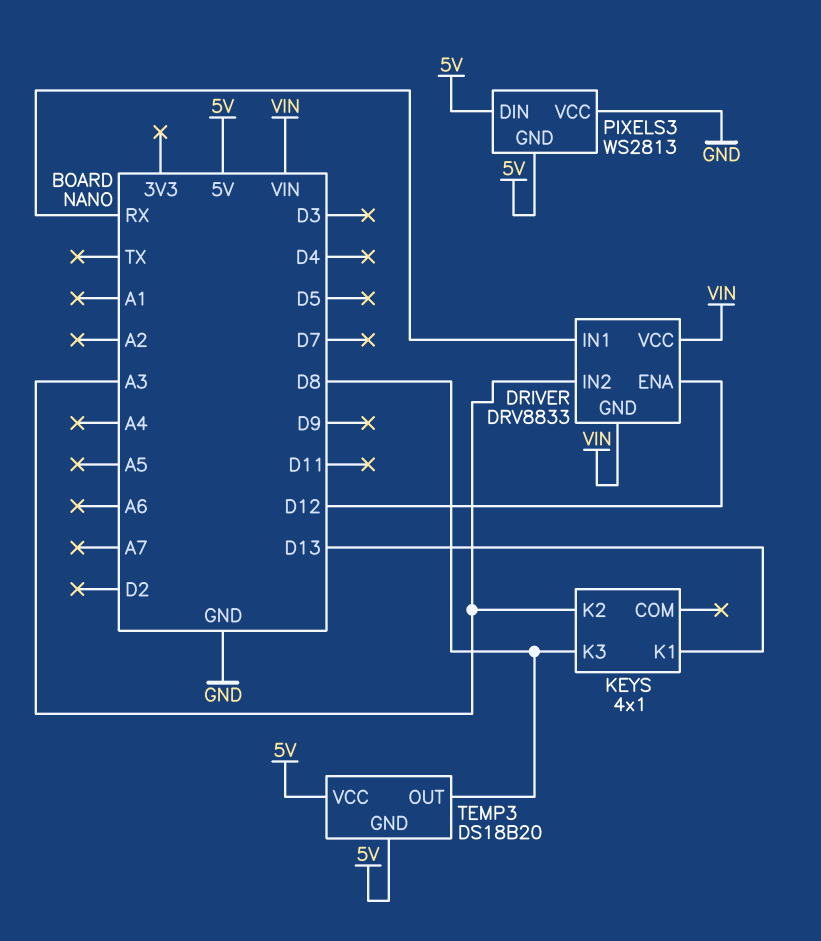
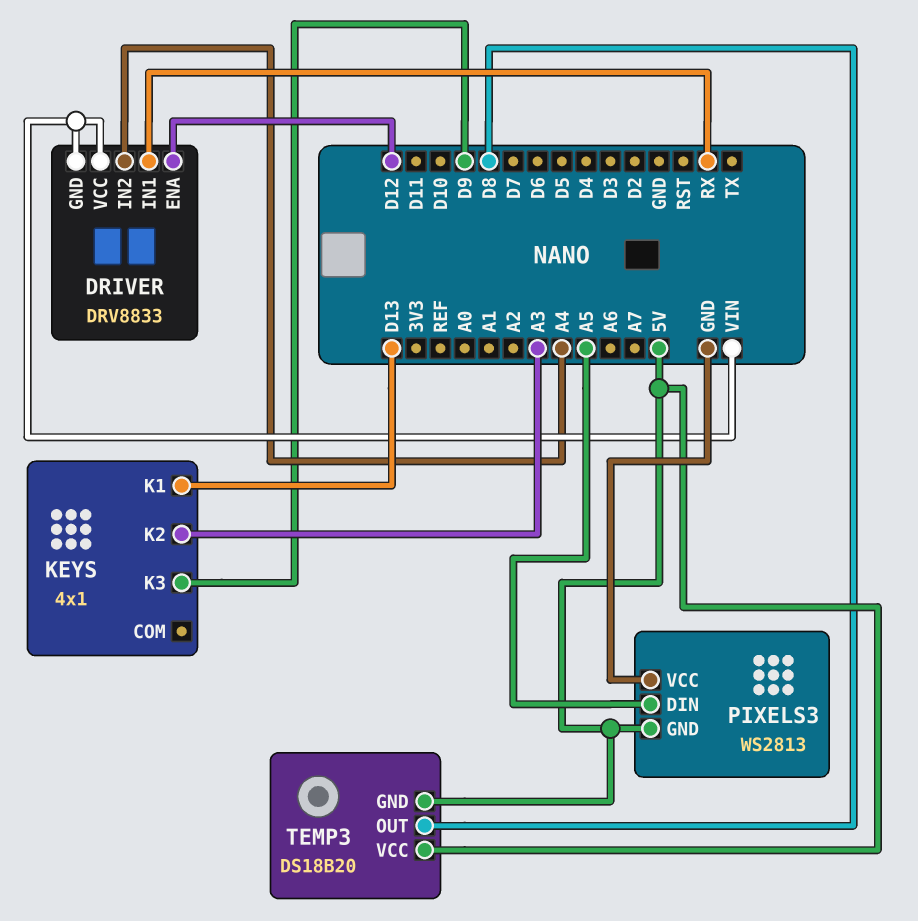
DRIVER pin IN2: A3 -> A4
KEYS pin K3: D8 -> D9
PIXELS3 pin DIN: 5V -> A5

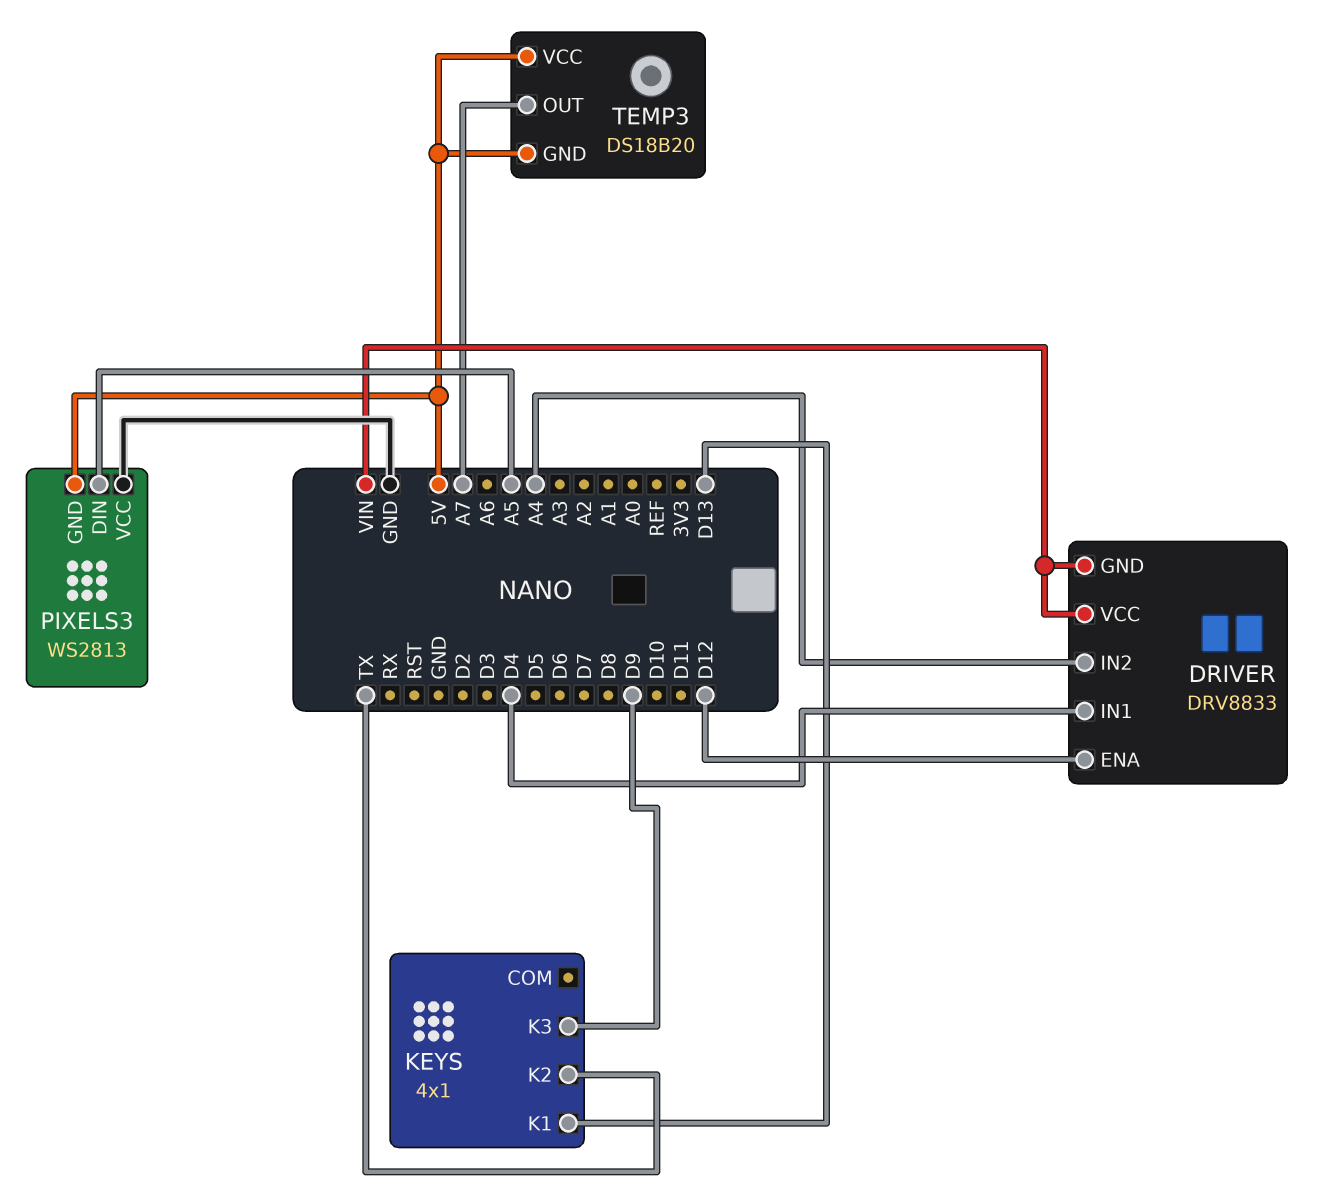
DRIVER pin IN1: RX -> D4
KEYS pin K2: A3 -> TX
TEMP3 pin OUT: D8 -> A7

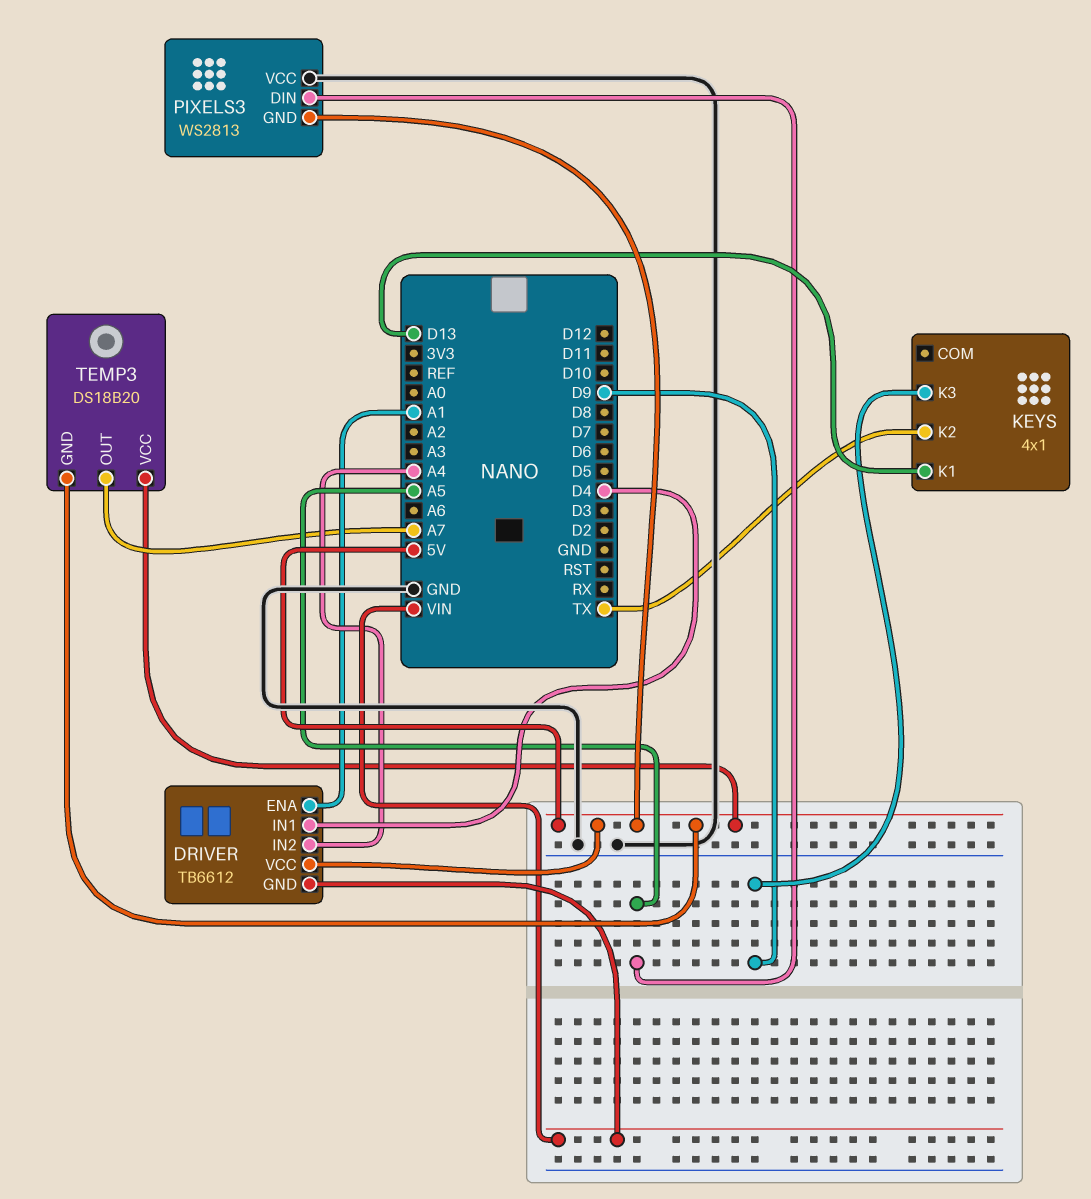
DRIVER: DRV8833 -> TB6612
DRIVER pin ENA: D12 -> A1
DRIVER pin VCC: VIN -> 5V

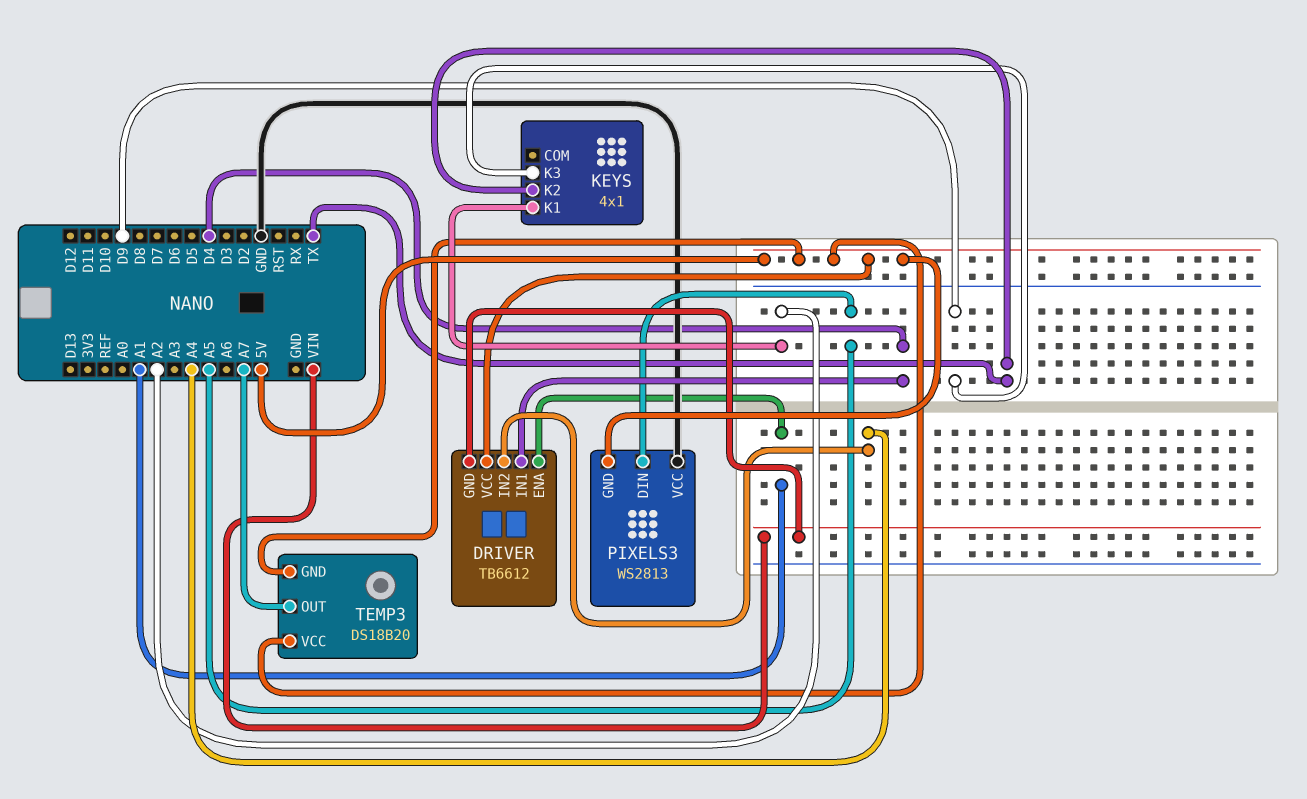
KEYS pin K1: D13 -> A2

